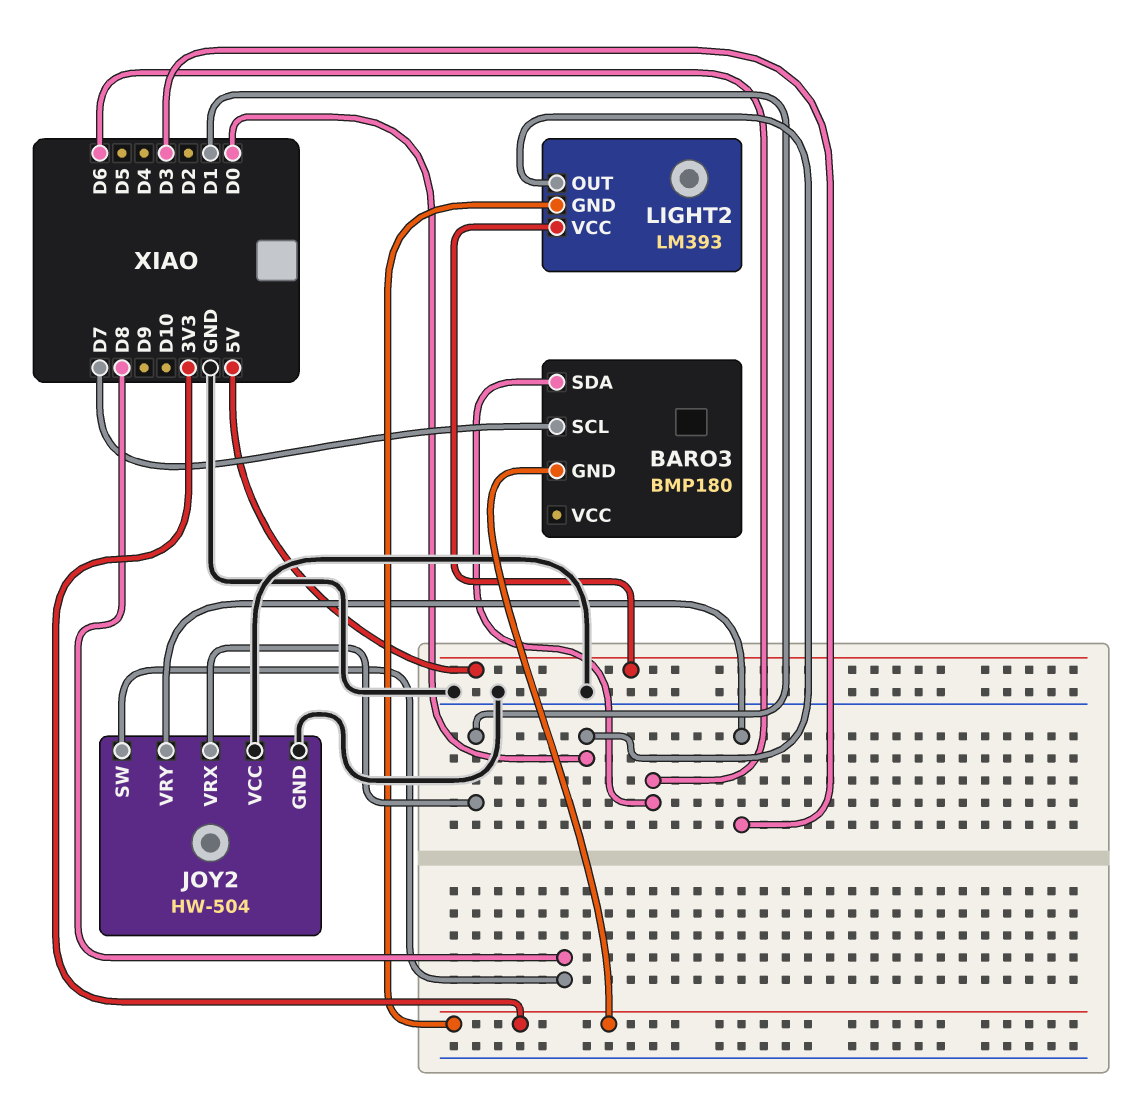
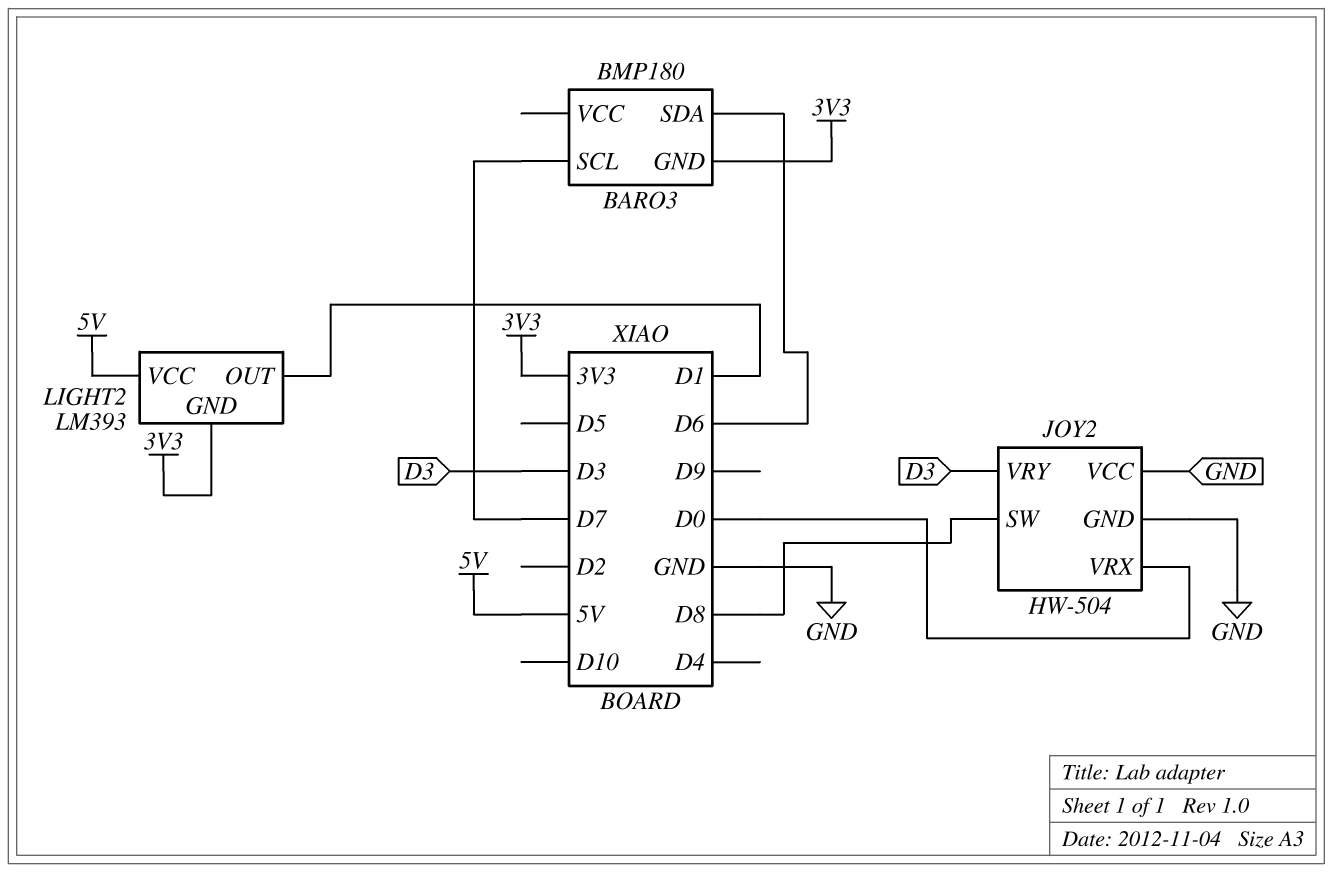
JOY2 pin VRX: D1 -> D0
LIGHT2 pin OUT: D0 -> D1

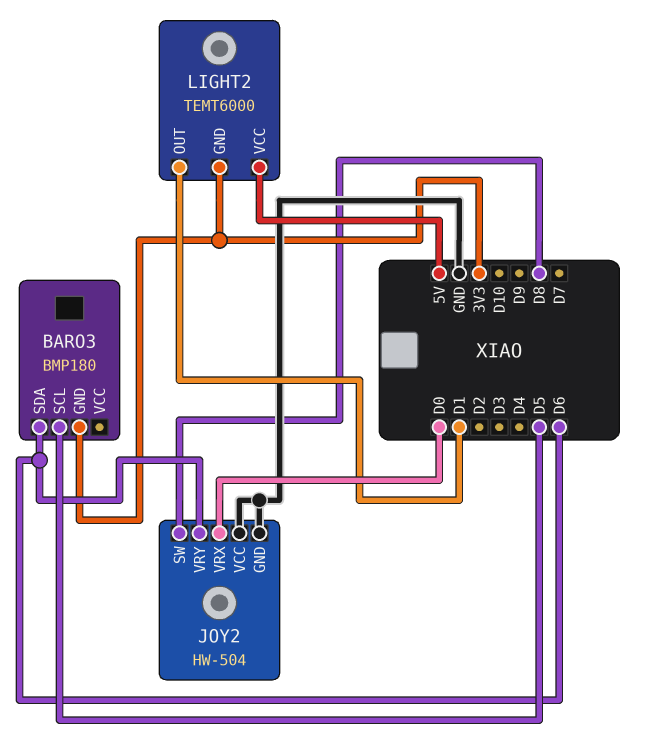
BARO3 pin SCL: D7 -> D5
JOY2 pin VRY: D3 -> D6
LIGHT2: LM393 -> TEMT6000

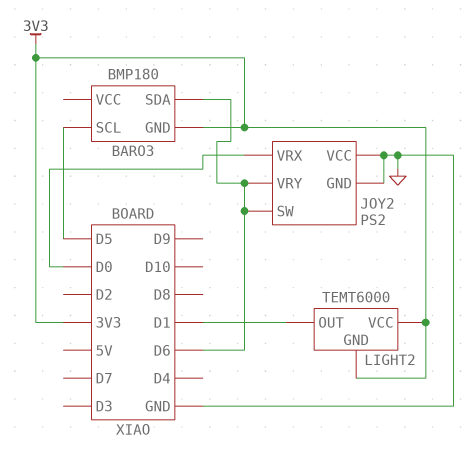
JOY2: HW-504 -> PS2
JOY2 pin SW: D8 -> D6
LIGHT2 pin VCC: 5V -> 3V3

